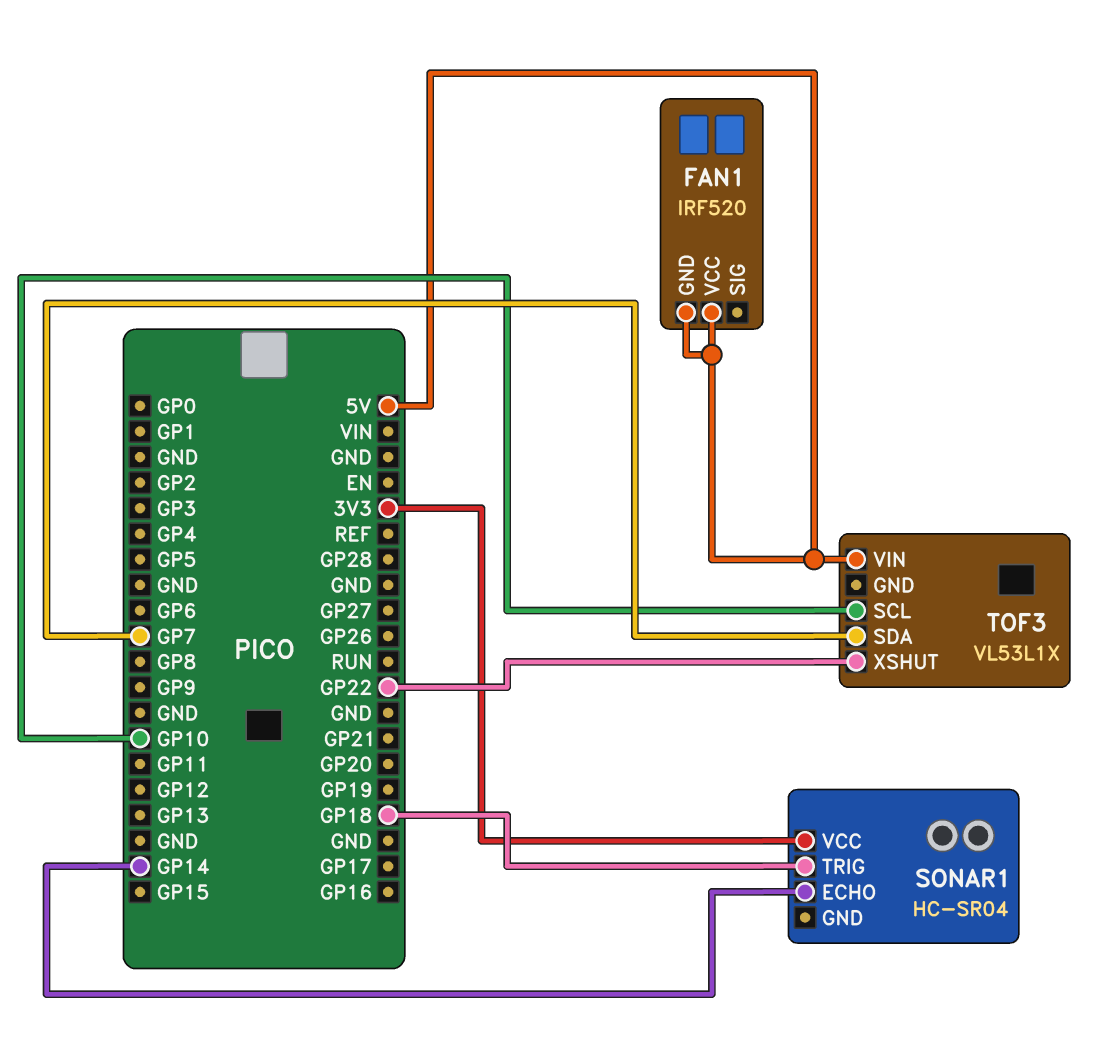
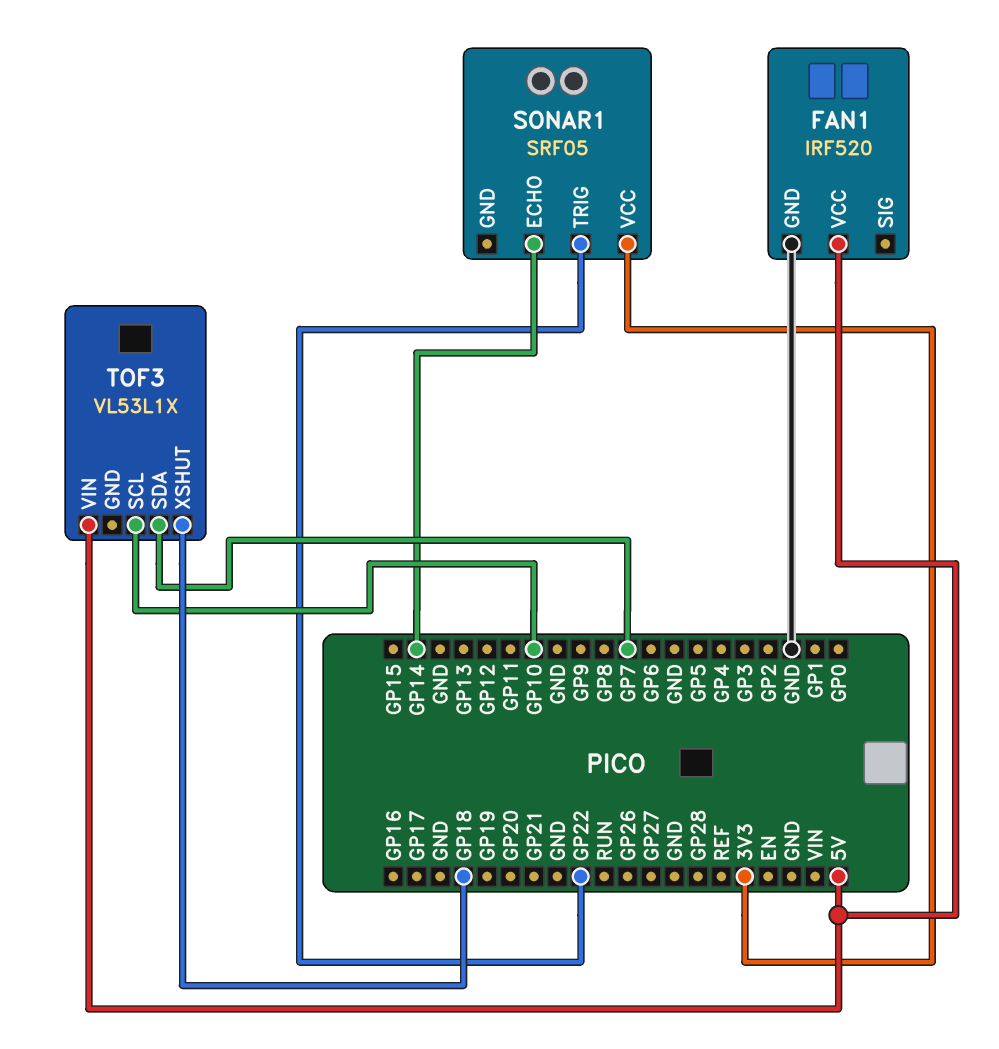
FAN1 pin GND: 5V -> GND
SONAR1: HC-SR04 -> SRF05
SONAR1 pin TRIG: GP18 -> GP22
TOF3 pin XSHUT: GP22 -> GP18

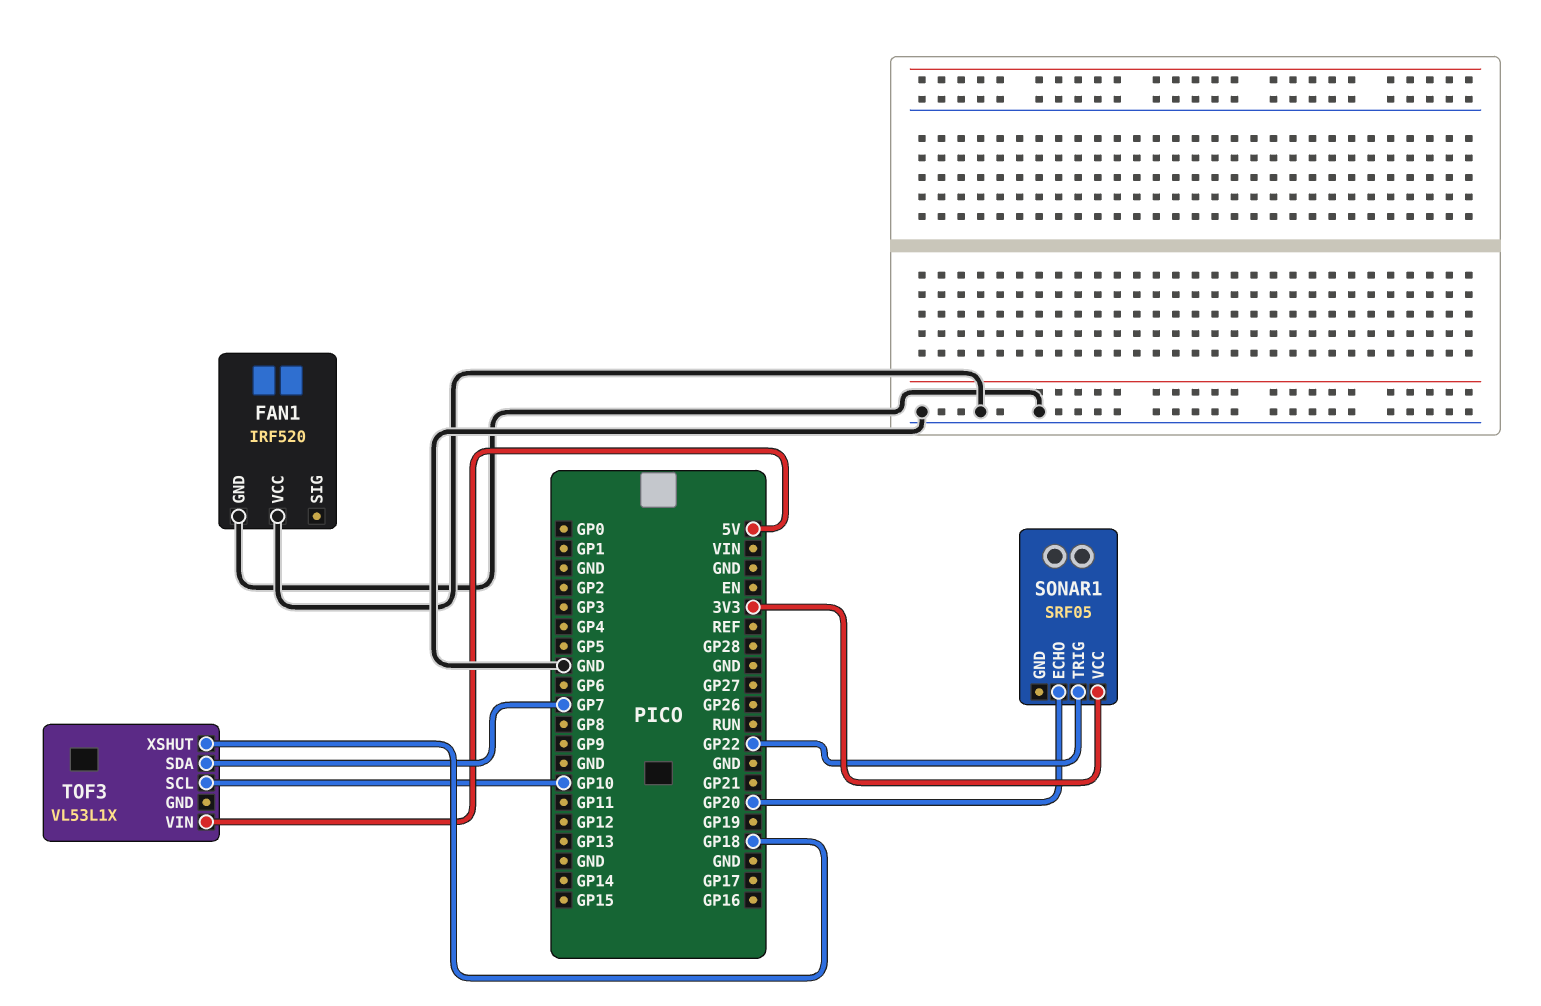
FAN1 pin VCC: 5V -> GND
SONAR1 pin ECHO: GP14 -> GP20

